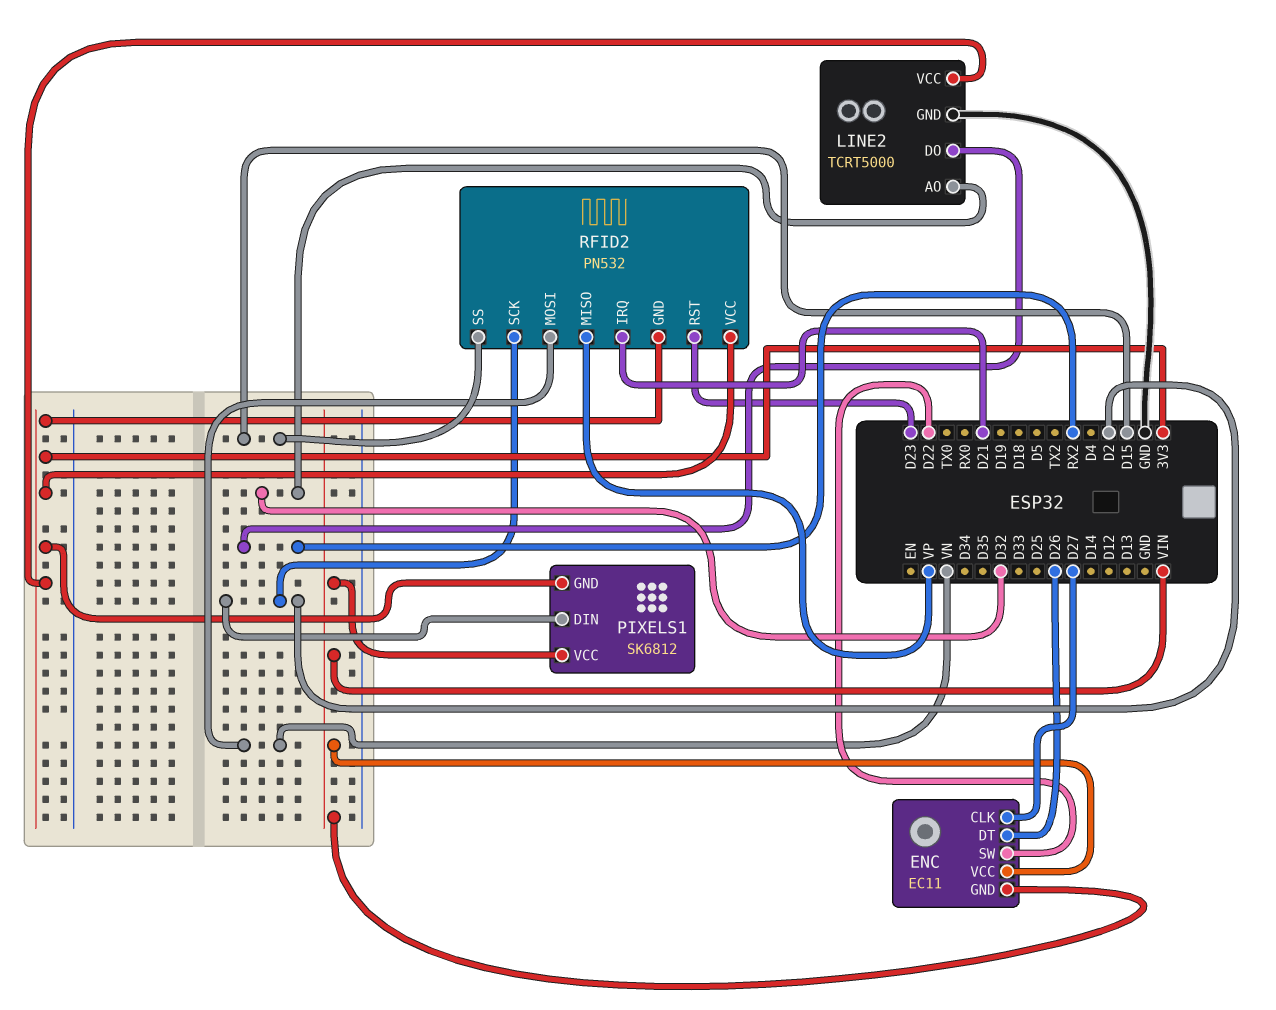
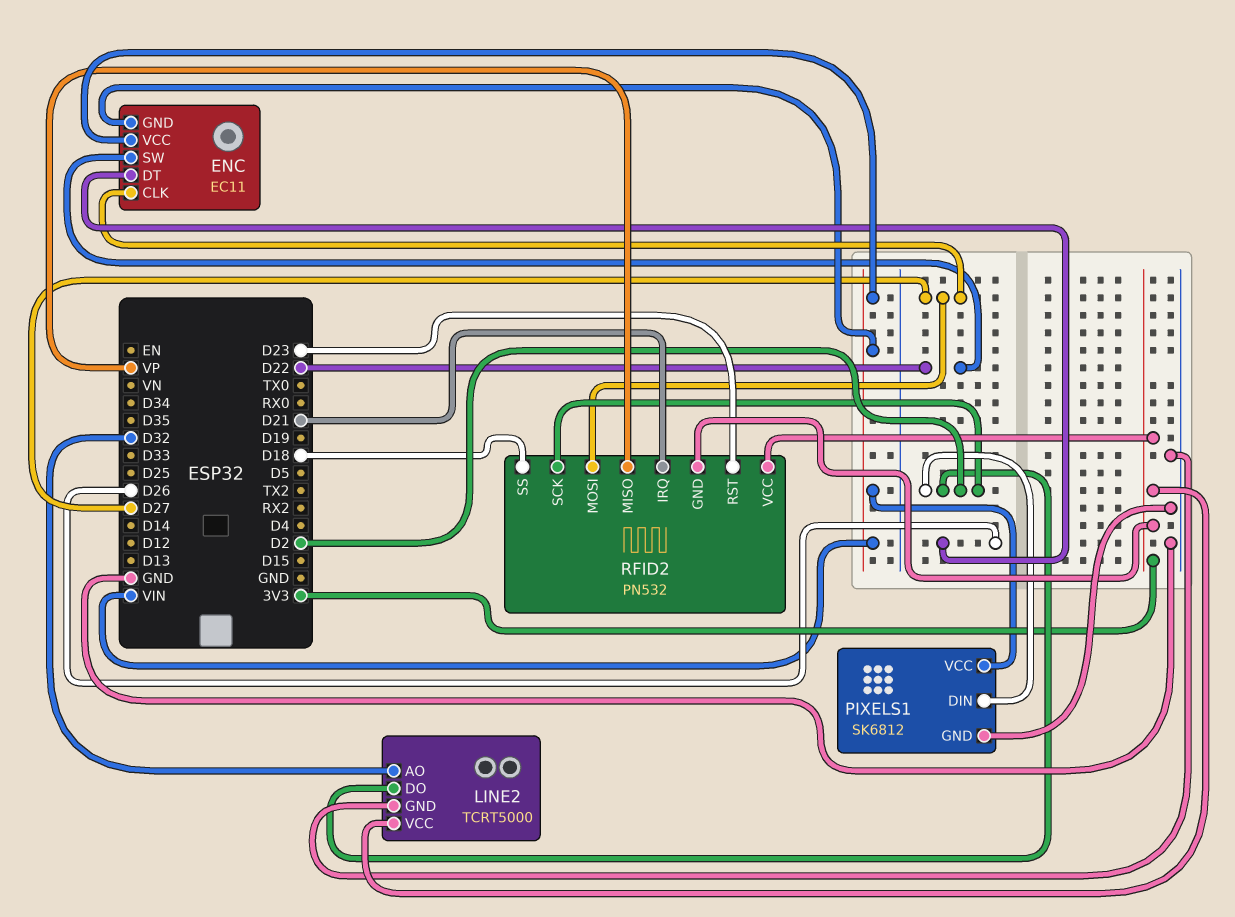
LINE2 pin DO: RX2 -> D2
PIXELS1 pin GND: 3V3 -> GND
RFID2 pin MOSI: VN -> D27
RFID2 pin SS: D15 -> D18

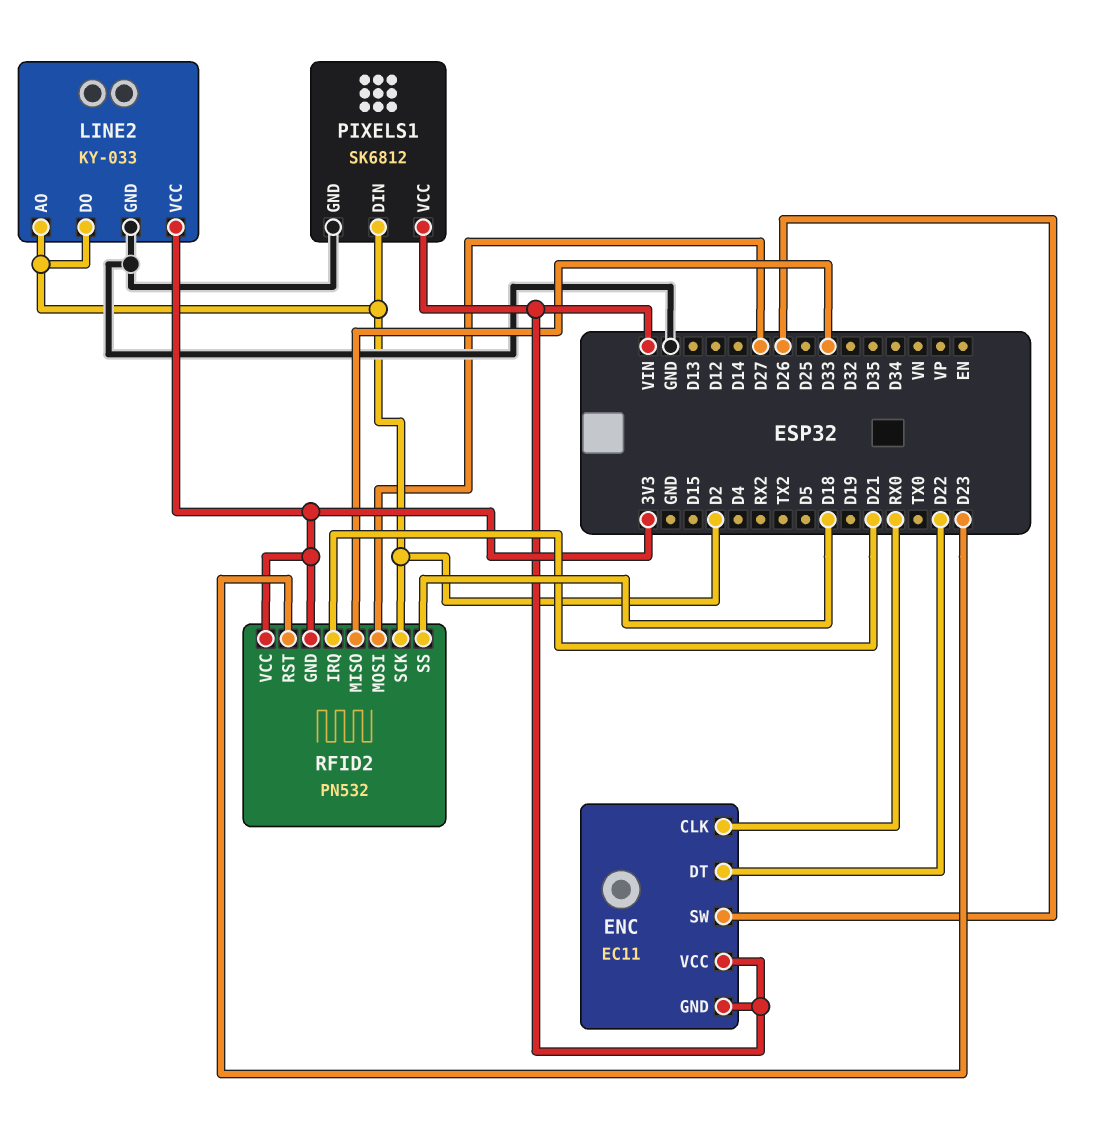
ENC pin CLK: D27 -> RX0
ENC pin DT: D26 -> D22
ENC pin SW: D22 -> D26
LINE2: TCRT5000 -> KY-033
LINE2 pin AO: D32 -> D2
RFID2 pin MISO: VP -> D33

